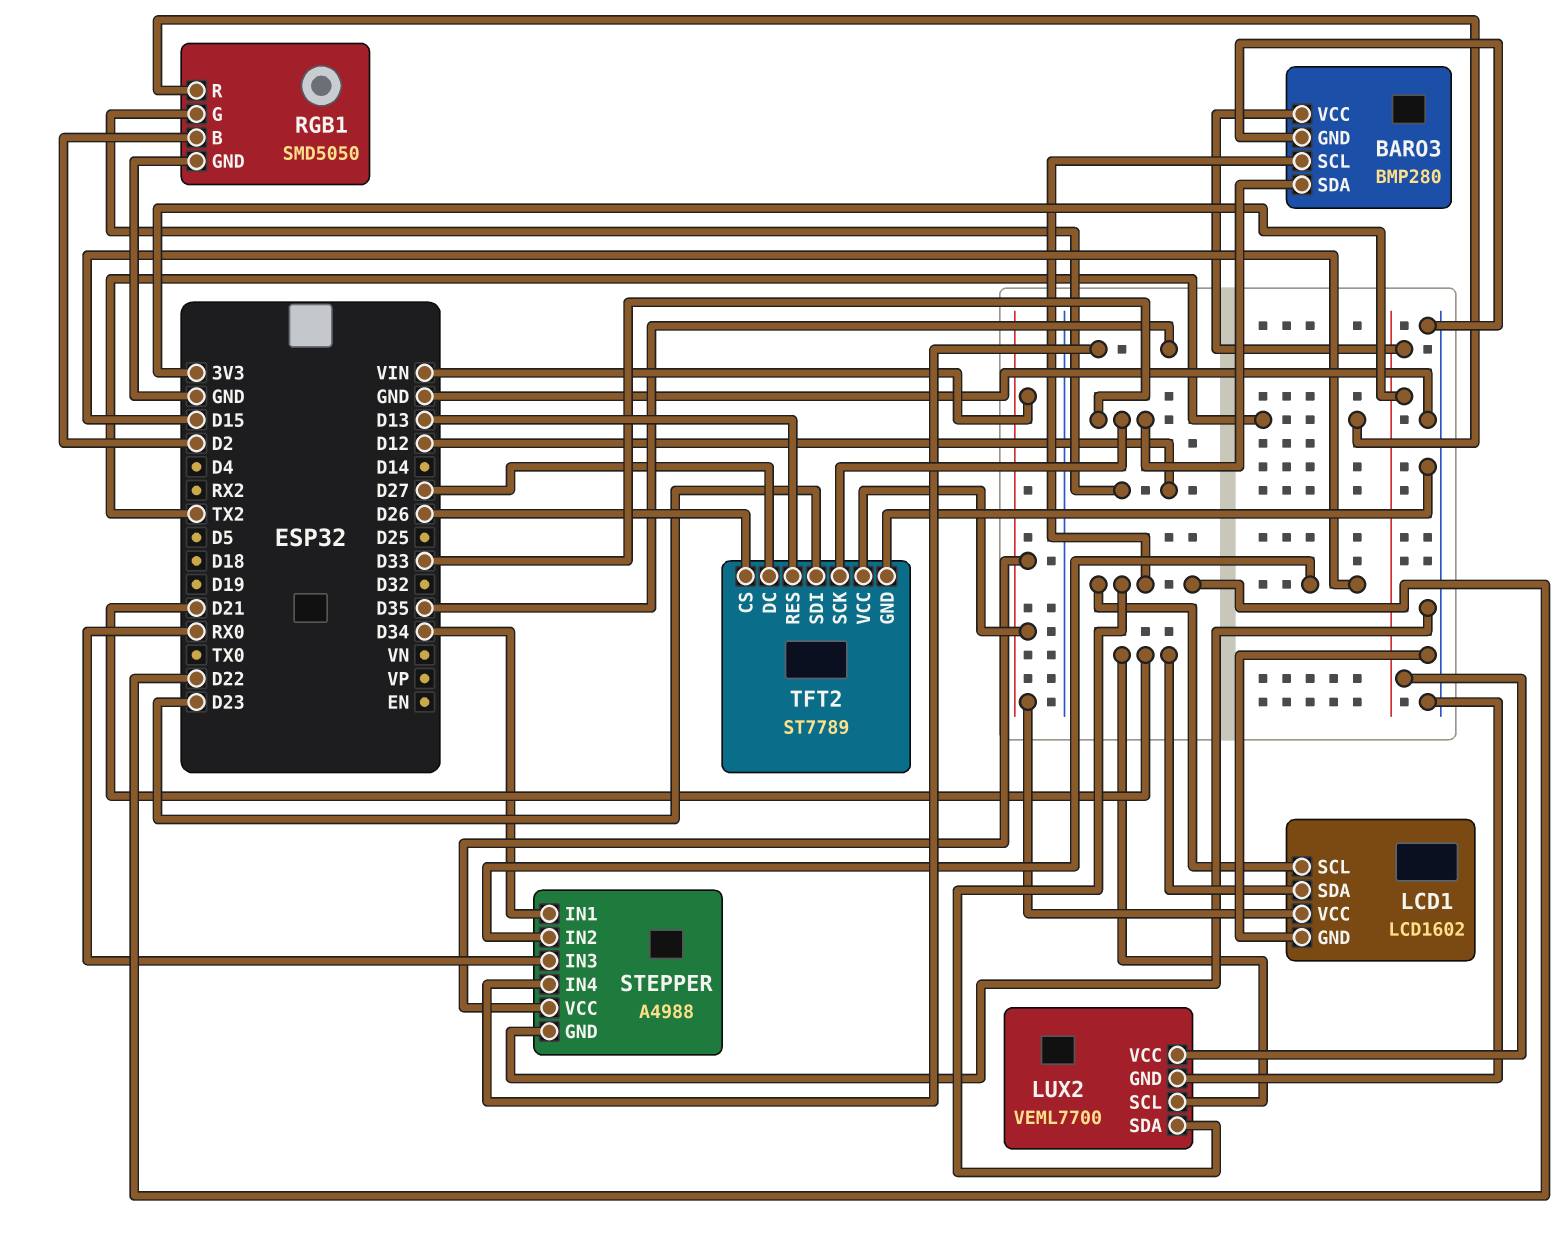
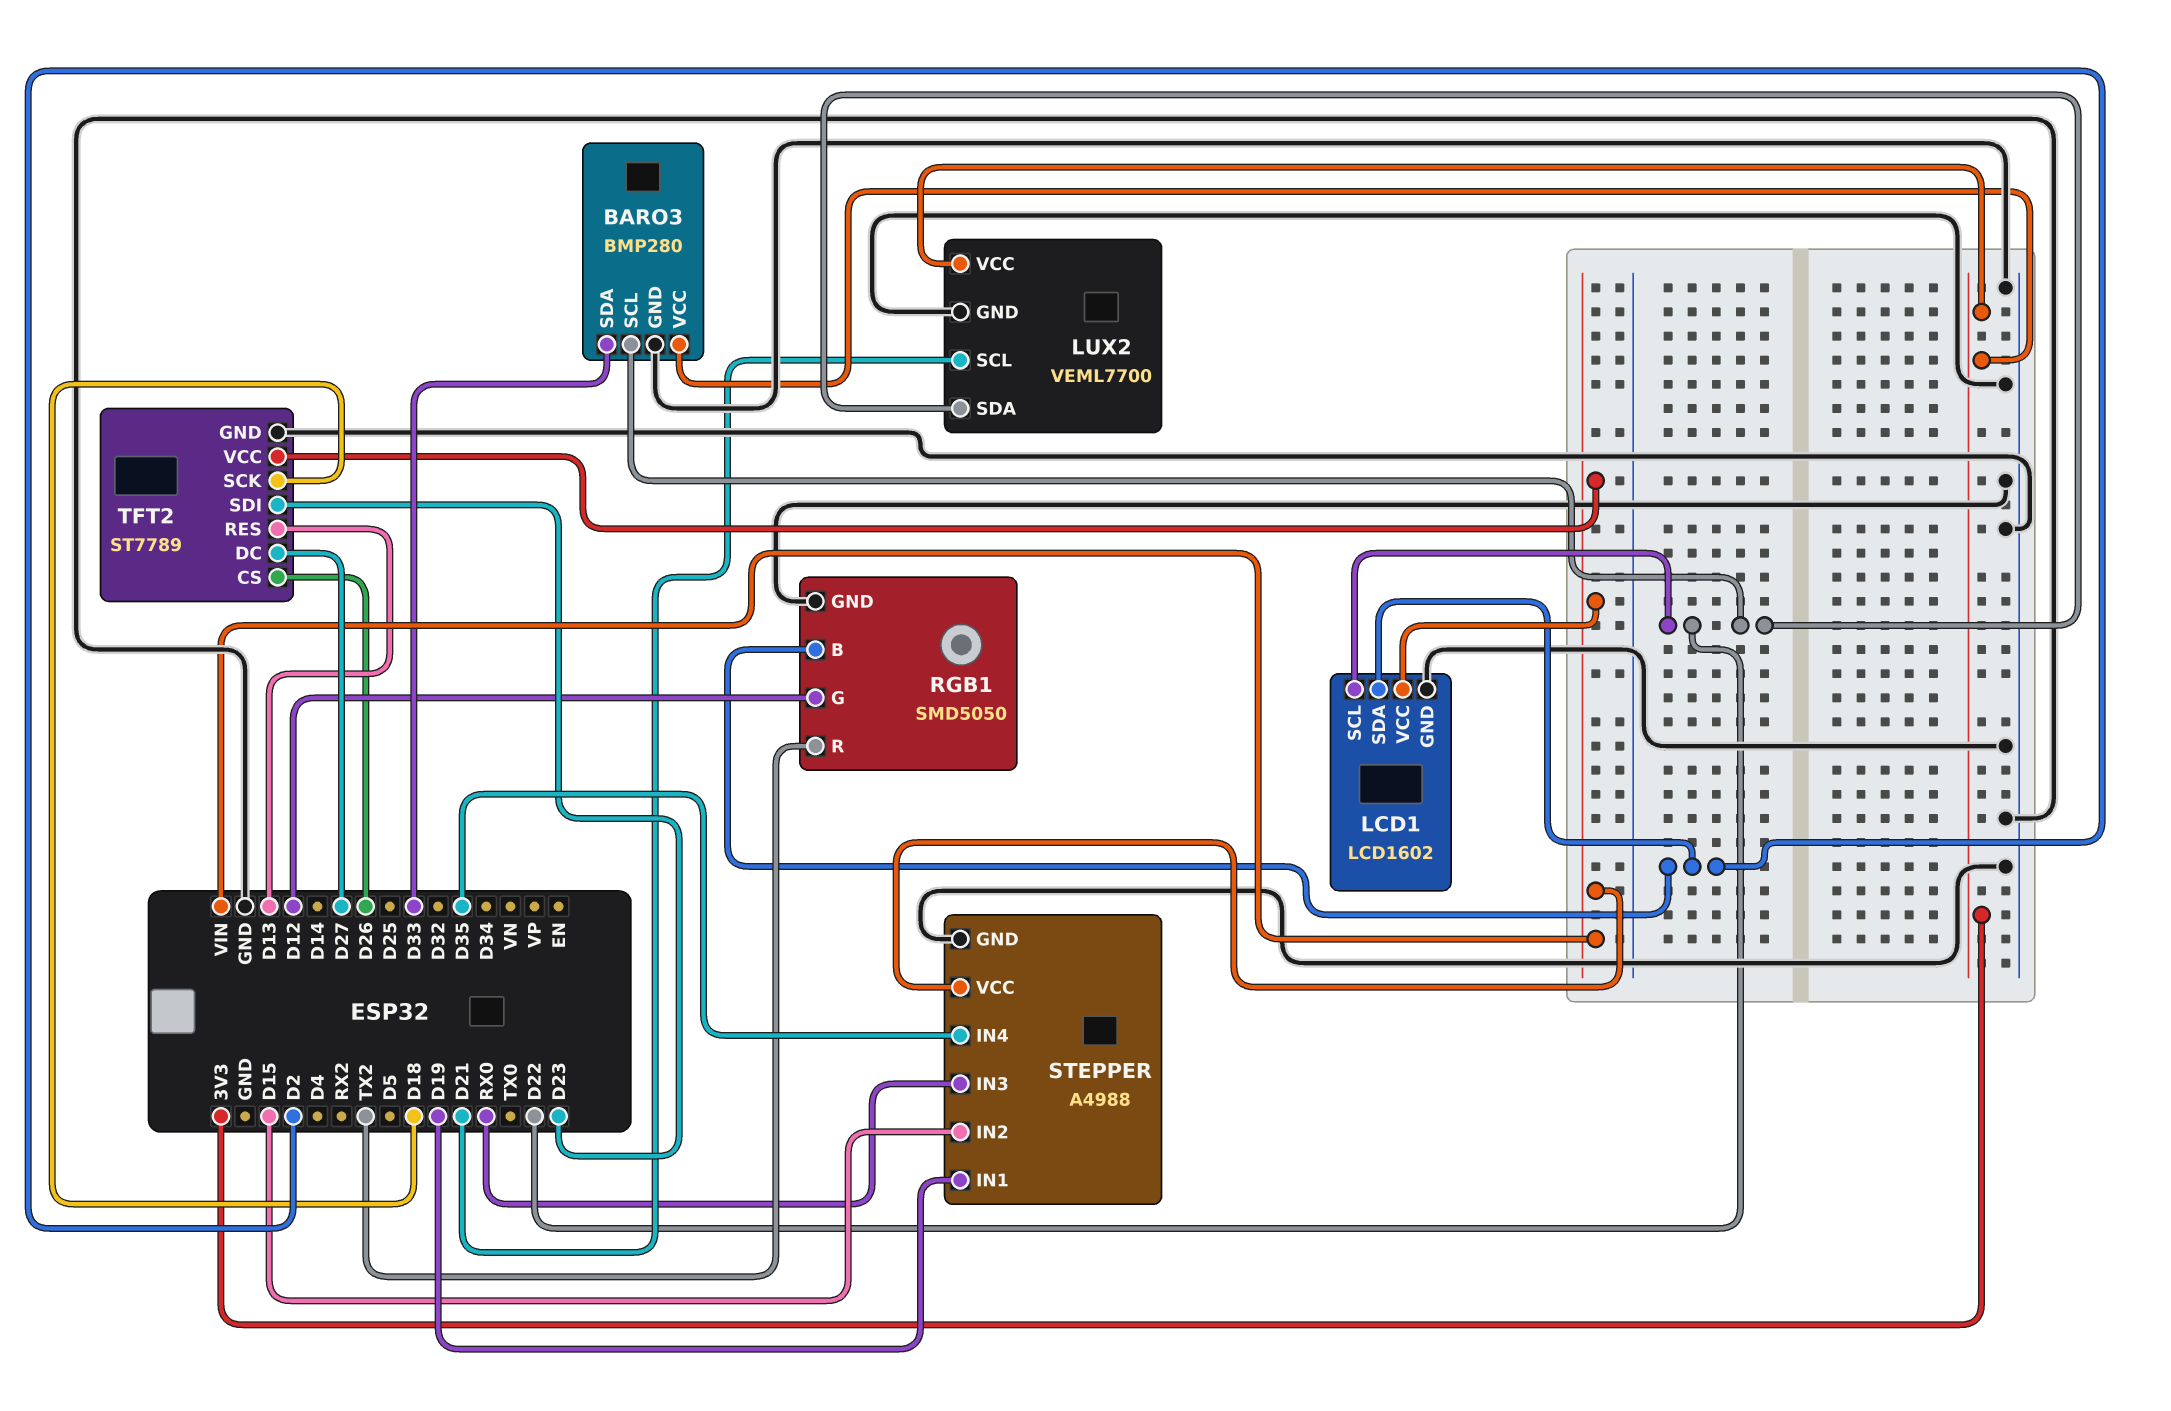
LCD1 pin SDA: D21 -> D2
STEPPER pin IN1: D34 -> D19
TFT2 pin SCK: D33 -> D18

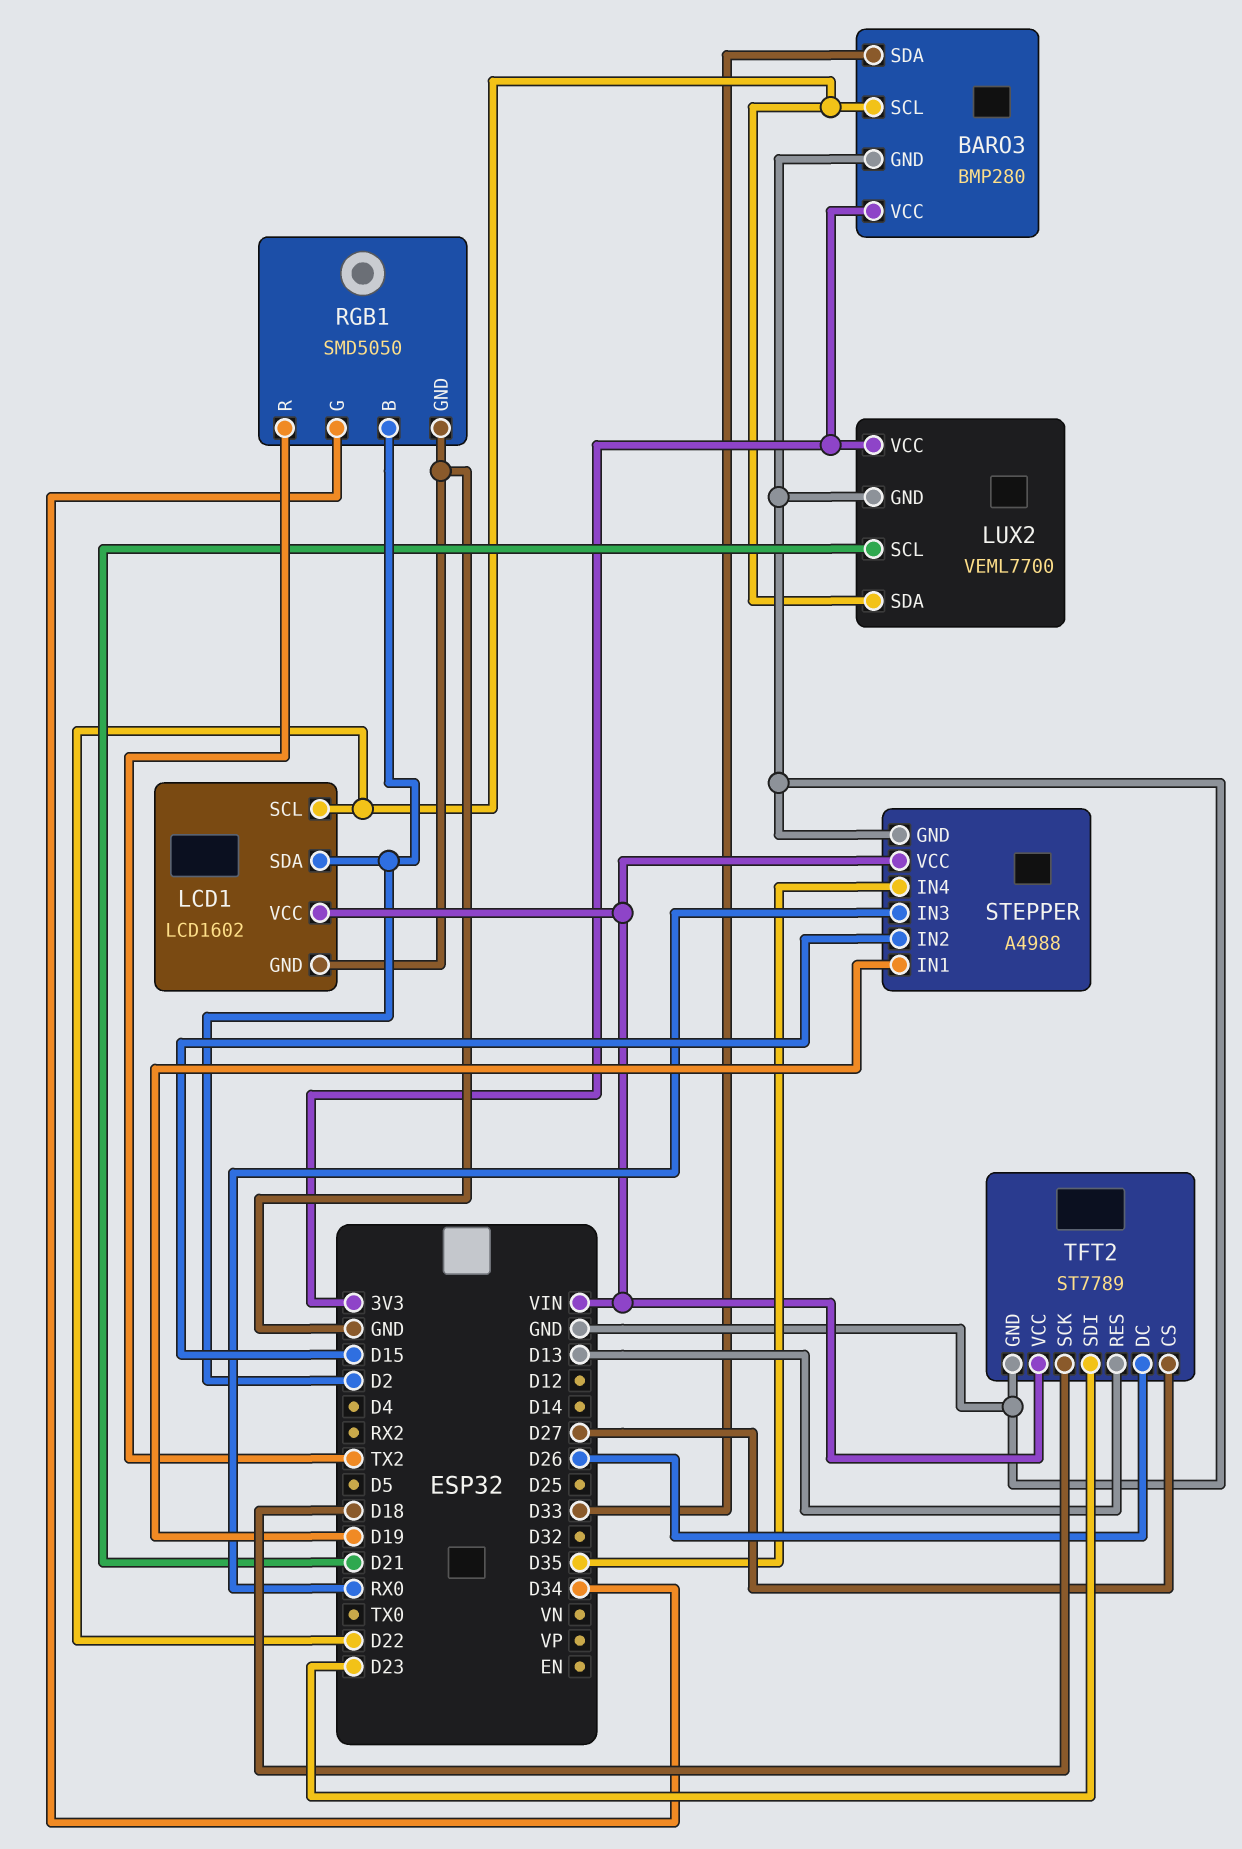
RGB1 pin G: D12 -> D34
TFT2 pin CS: D26 -> D27
TFT2 pin DC: D27 -> D26

